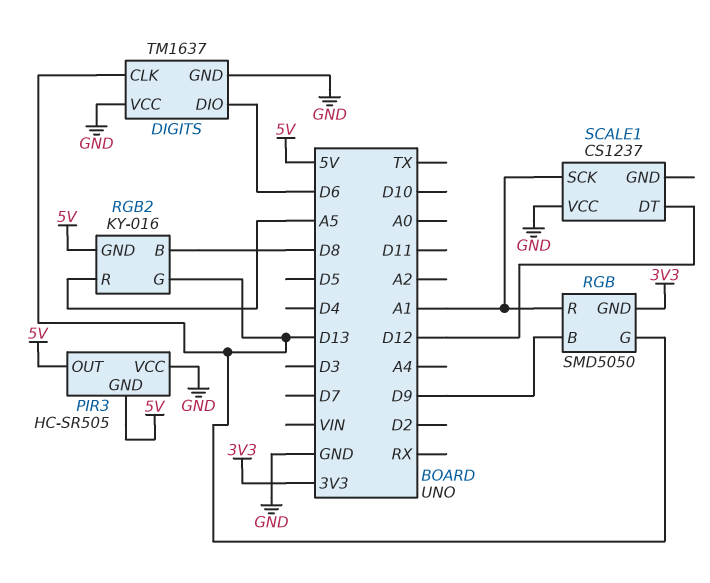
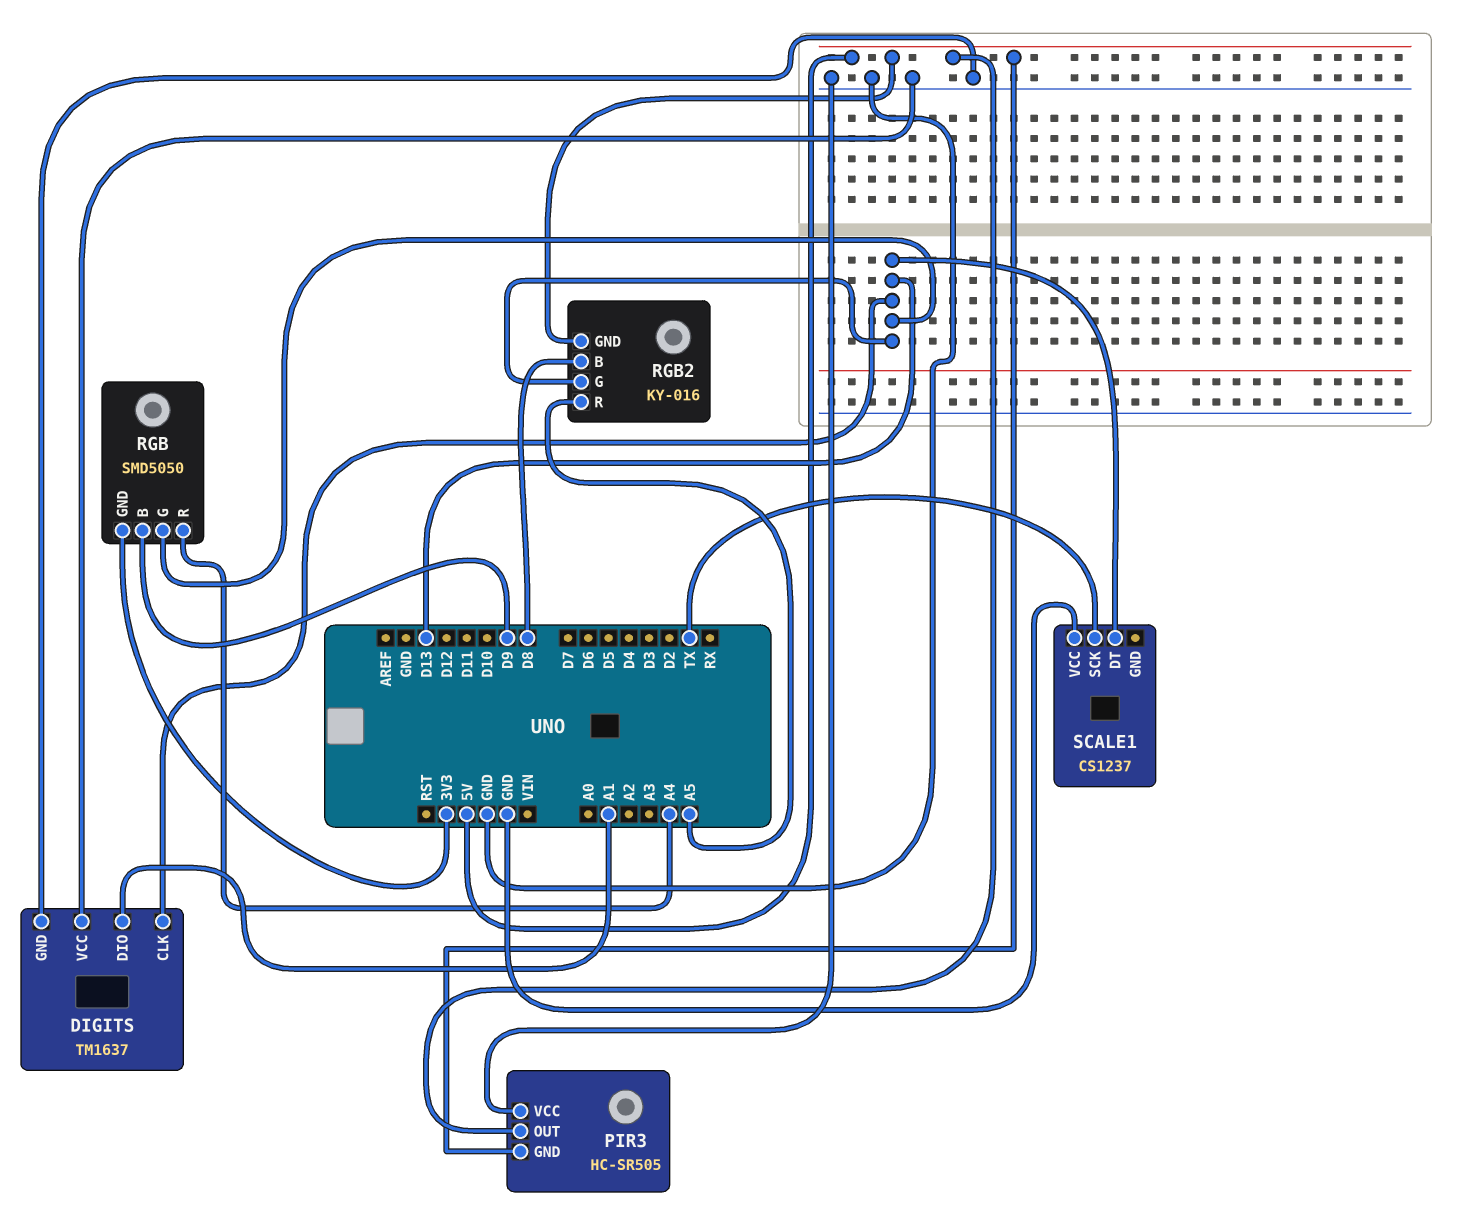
DIGITS pin DIO: D6 -> A1
RGB pin R: A1 -> A4
SCALE1 pin DT: D12 -> D13
SCALE1 pin SCK: A1 -> TX

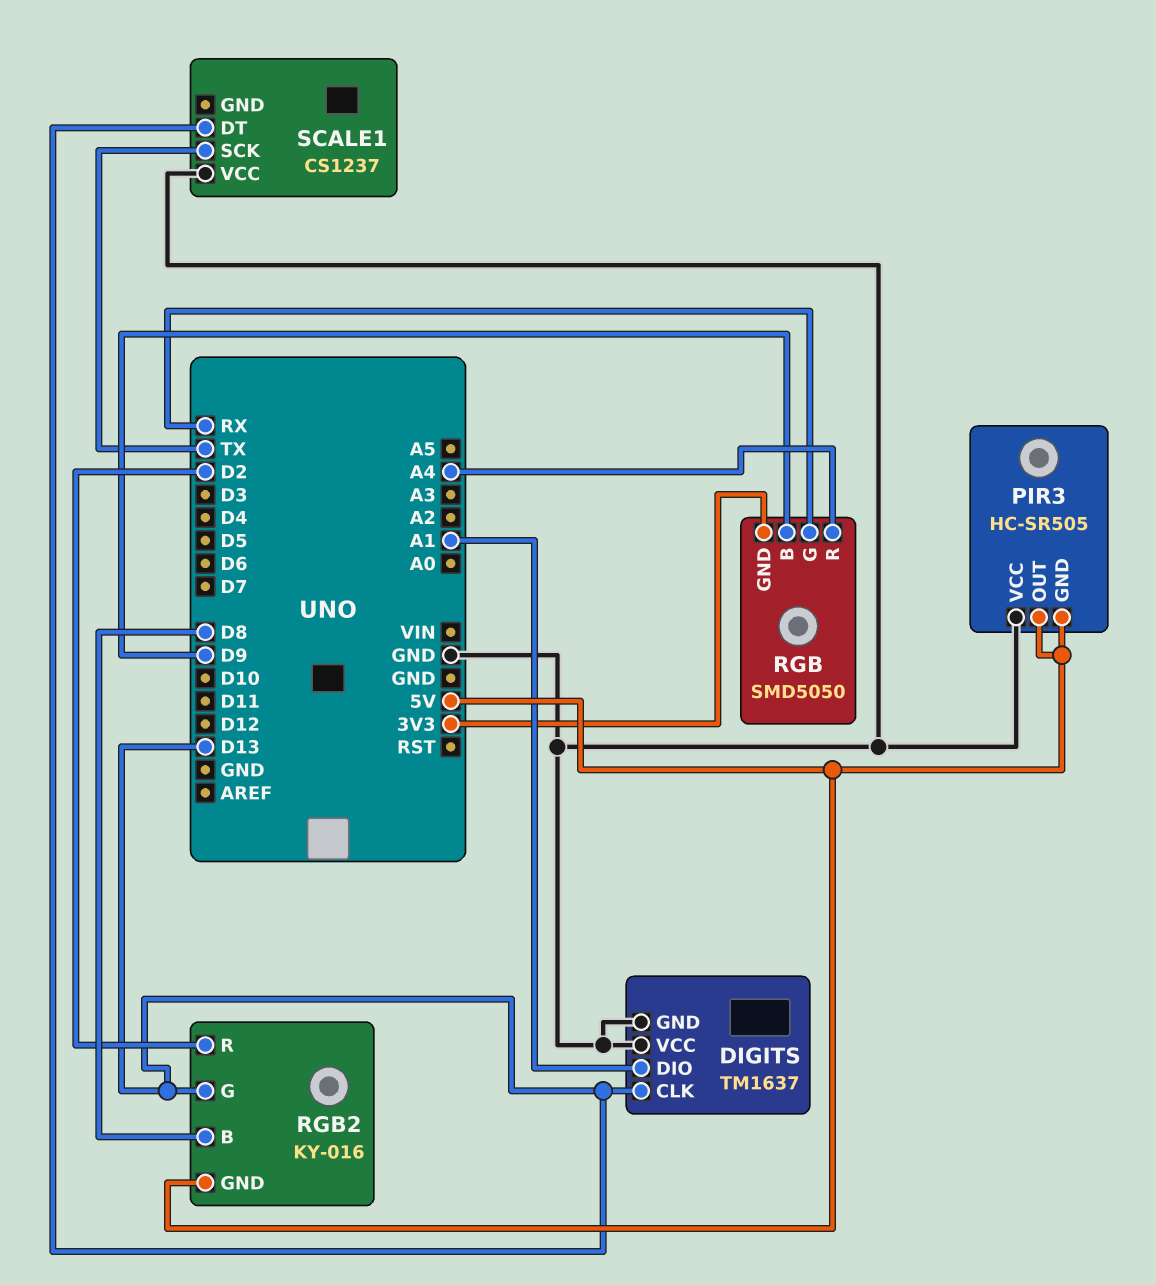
RGB pin G: D13 -> RX
RGB2 pin R: A5 -> D2

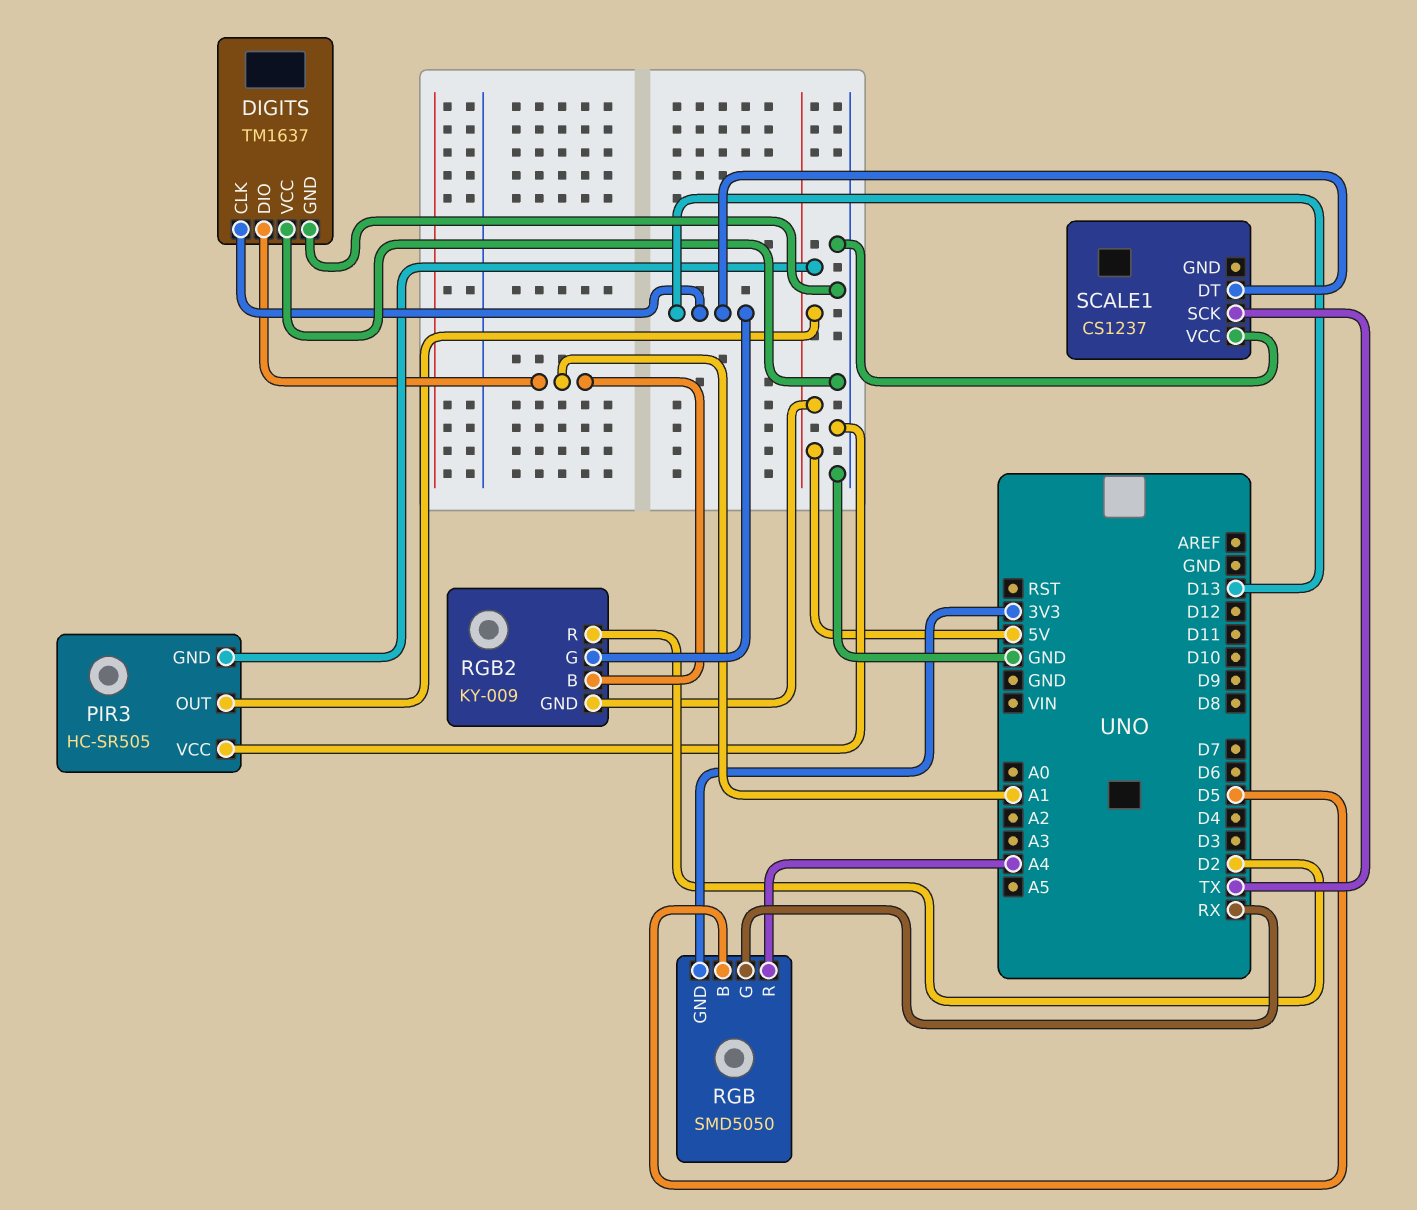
RGB pin B: D9 -> D5
RGB2: KY-016 -> KY-009
RGB2 pin B: D8 -> A1

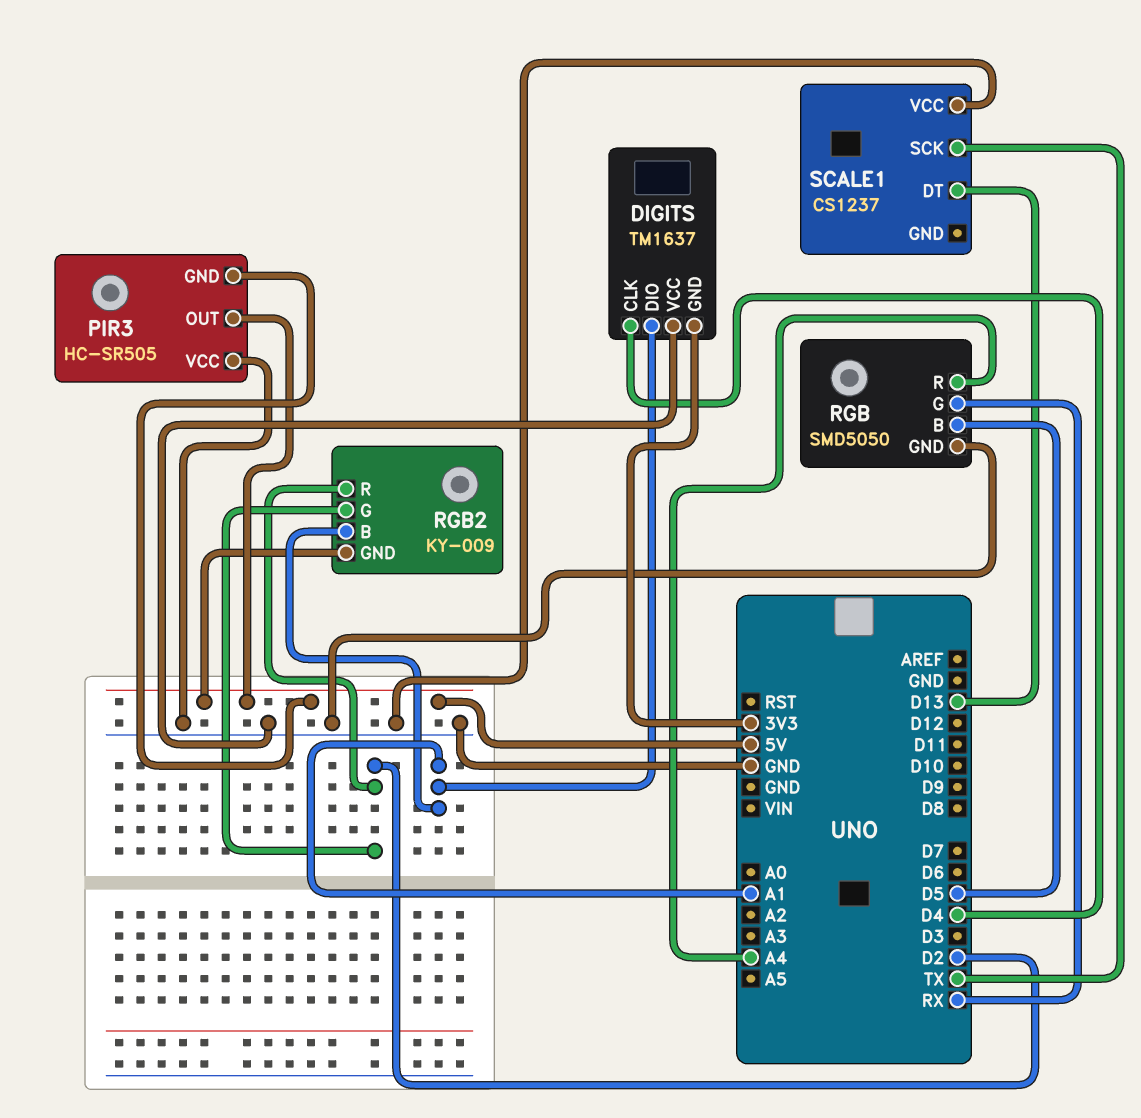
DIGITS pin CLK: D13 -> D4
DIGITS pin GND: GND -> 3V3
RGB pin GND: 3V3 -> GND
RGB2 pin G: D13 -> D2

